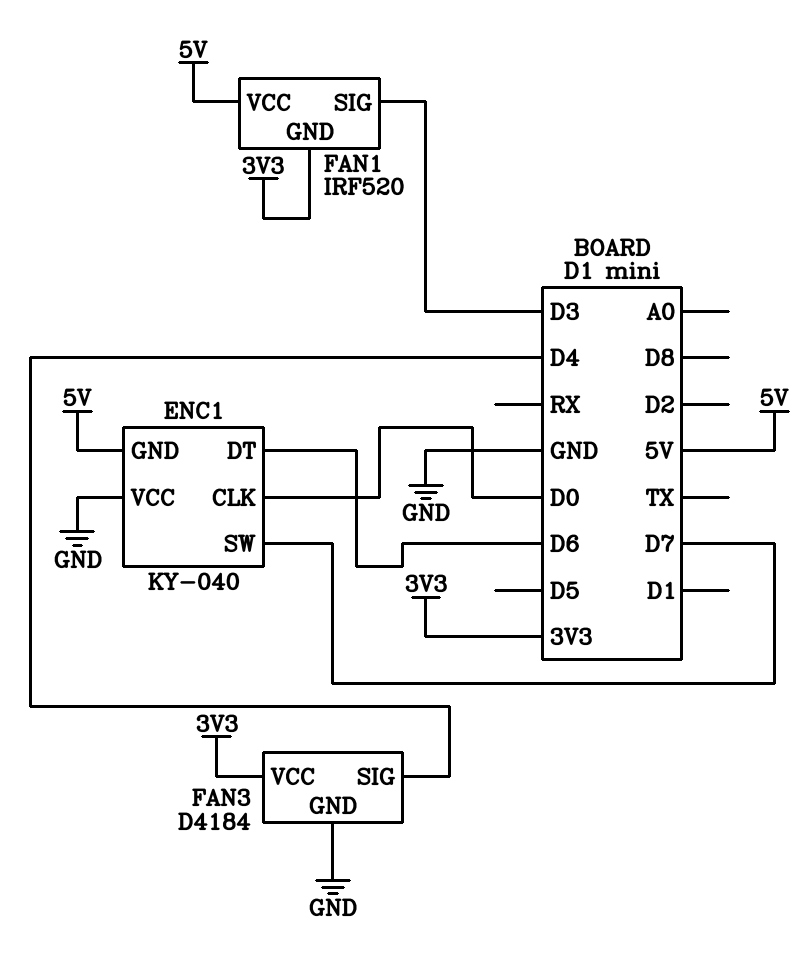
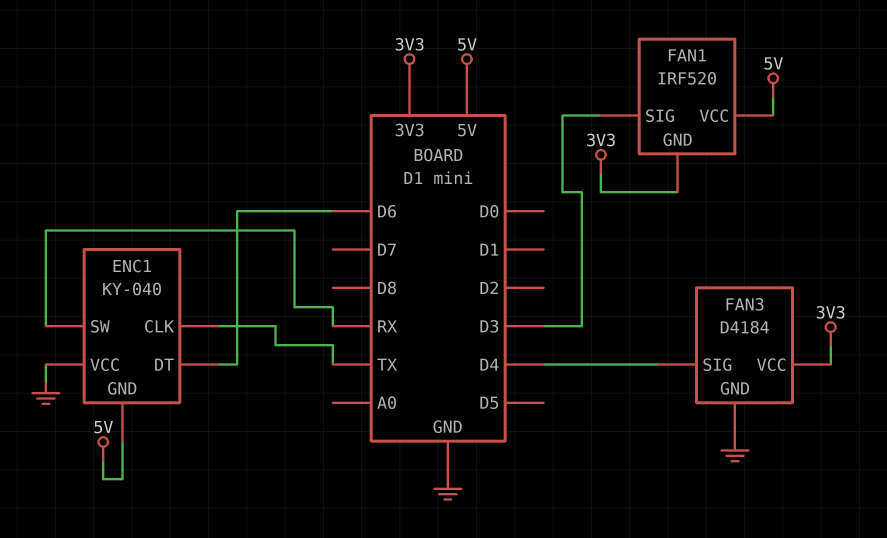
ENC1 pin CLK: D0 -> TX
ENC1 pin SW: D7 -> RX

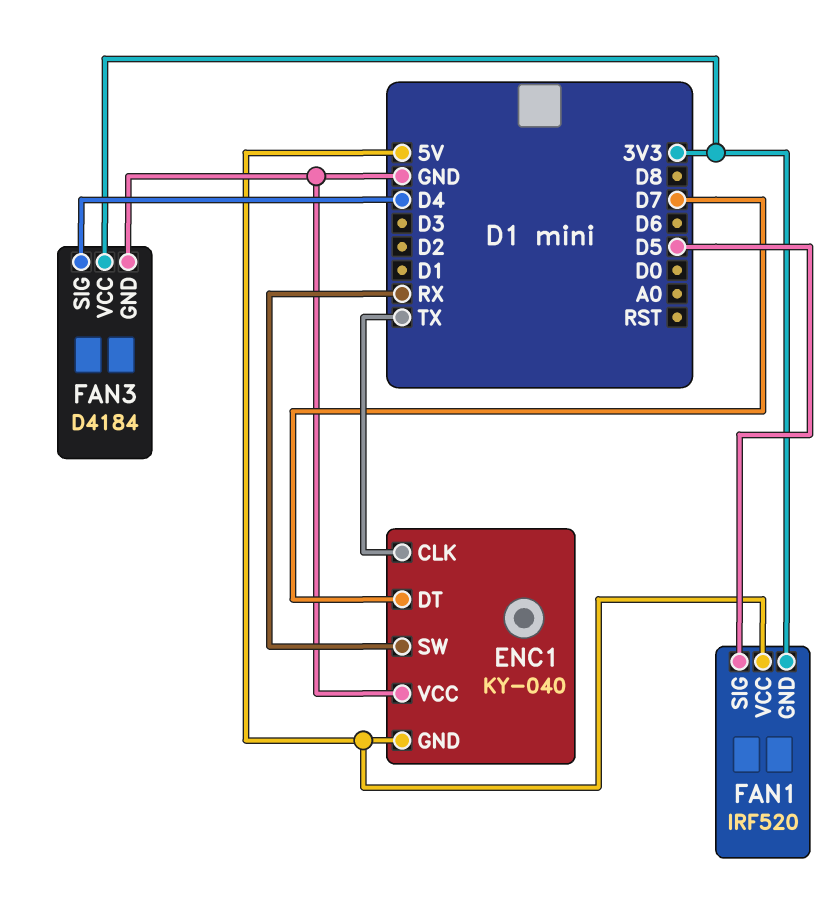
ENC1 pin DT: D6 -> D7
FAN1 pin SIG: D3 -> D5

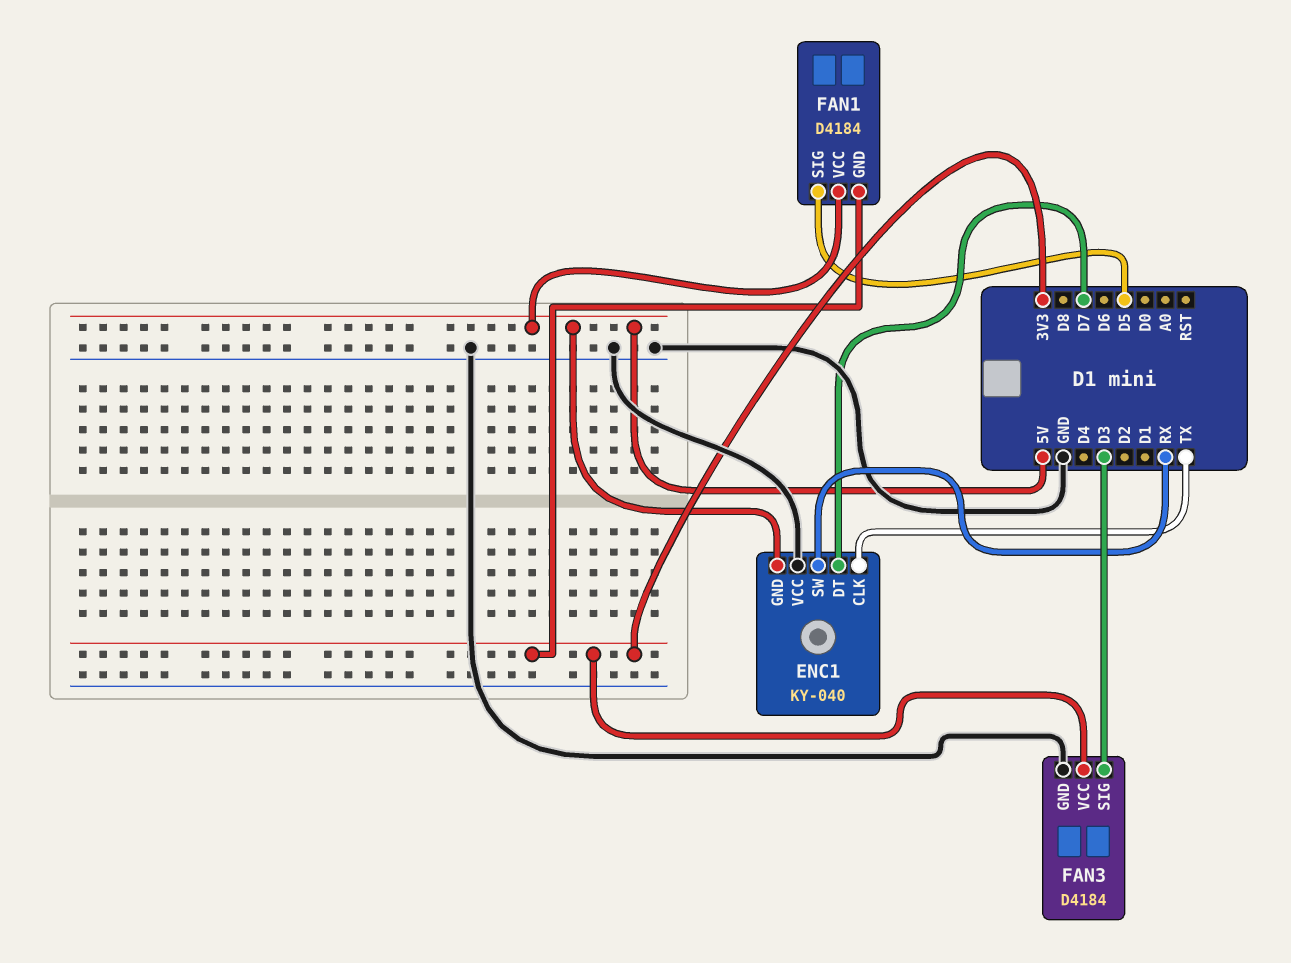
FAN1: IRF520 -> D4184
FAN3 pin SIG: D4 -> D3

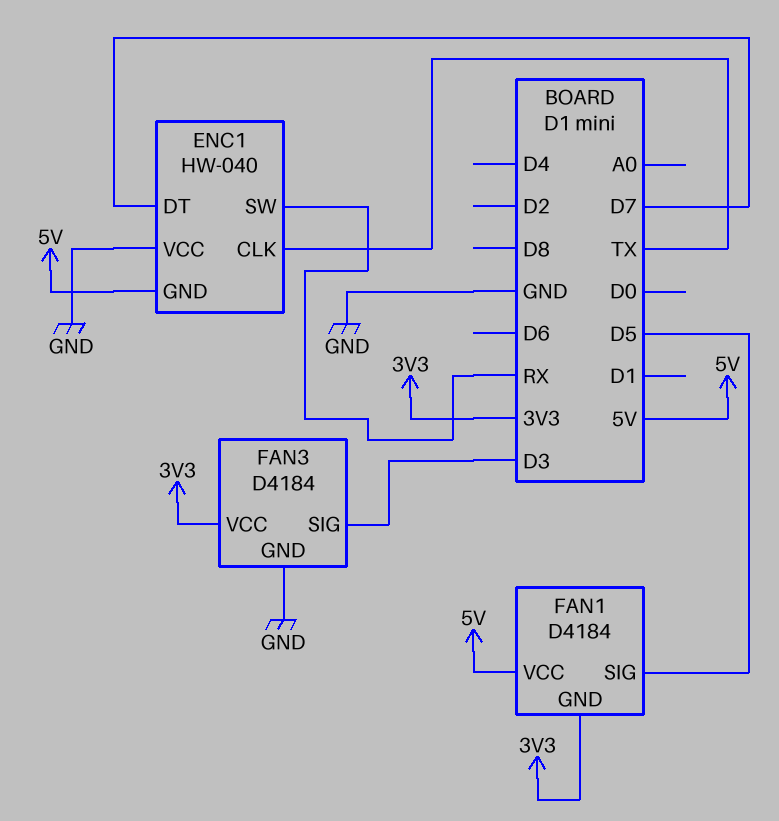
ENC1: KY-040 -> HW-040

